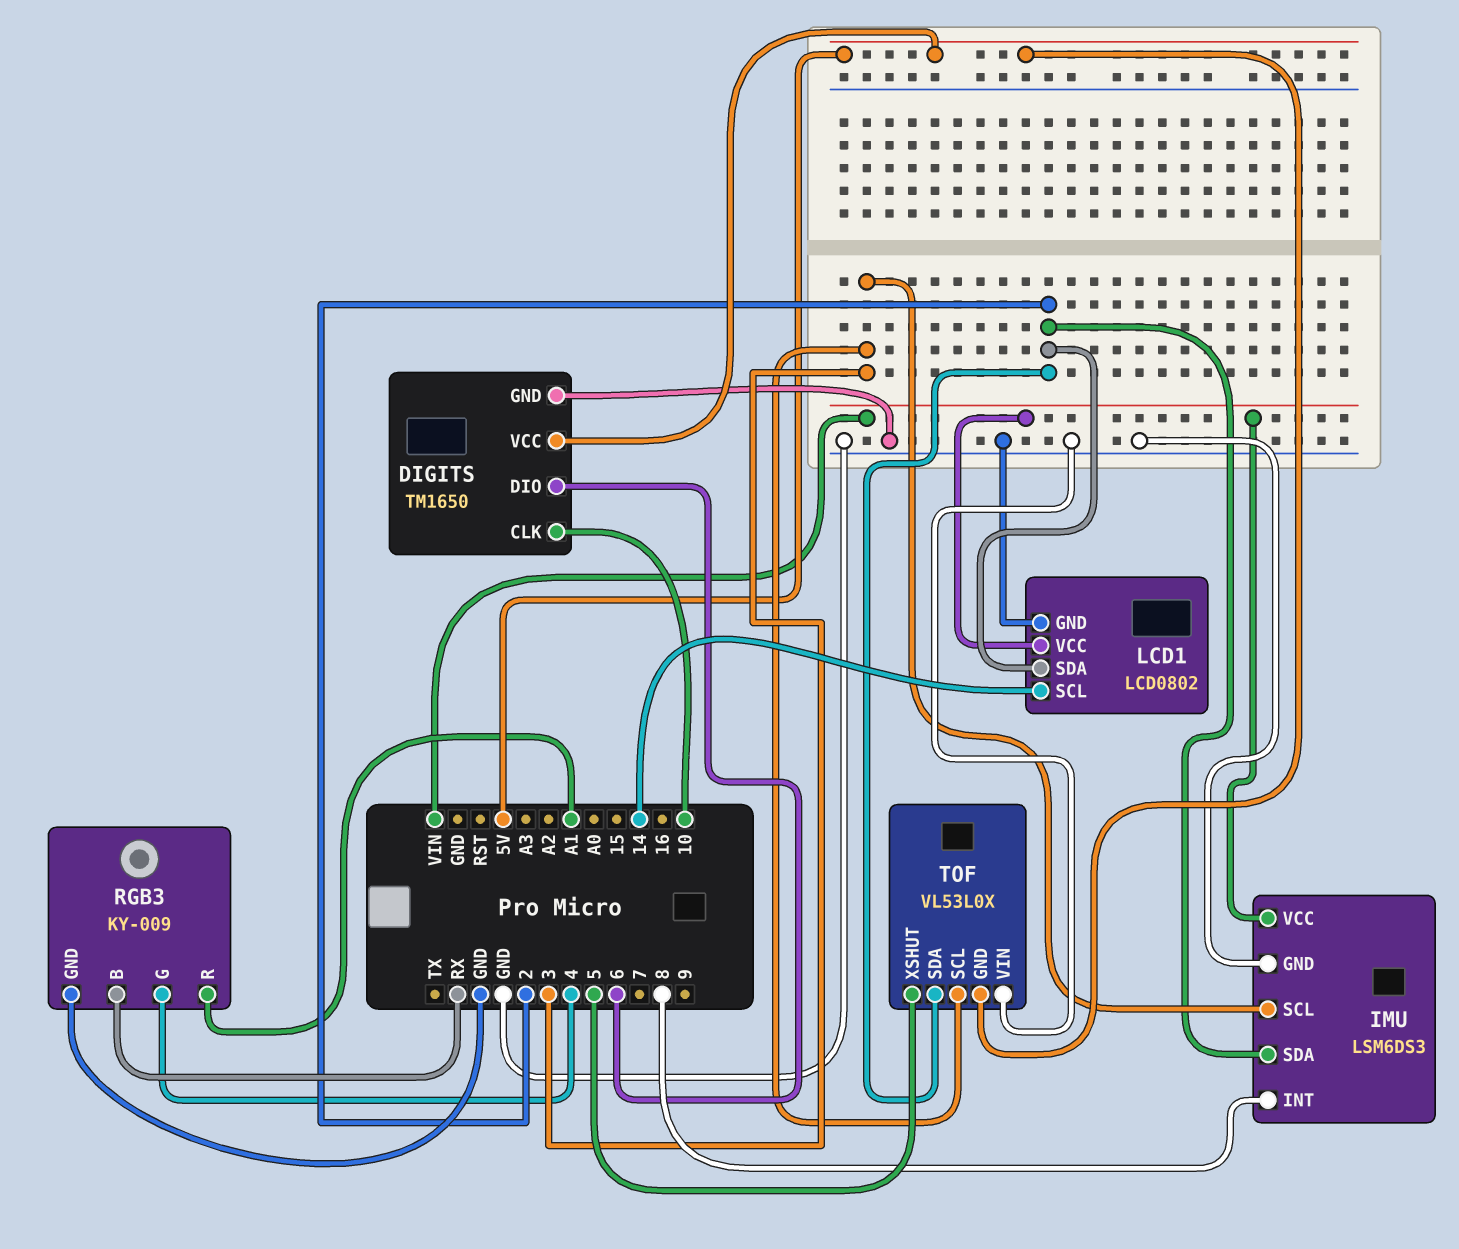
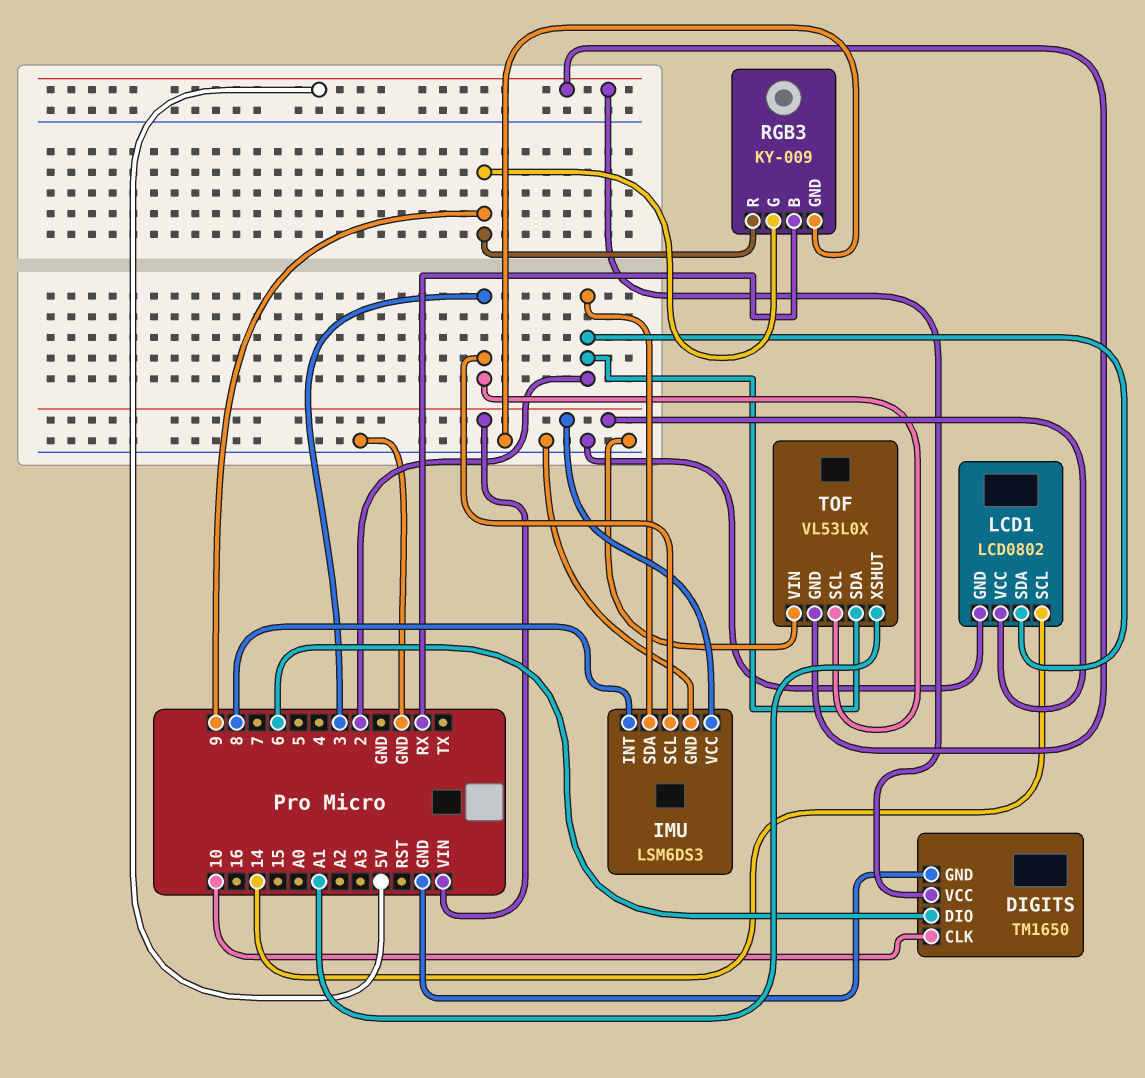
RGB3 pin G: 4 -> 9
RGB3 pin R: A1 -> 9
TOF pin XSHUT: 5 -> A1

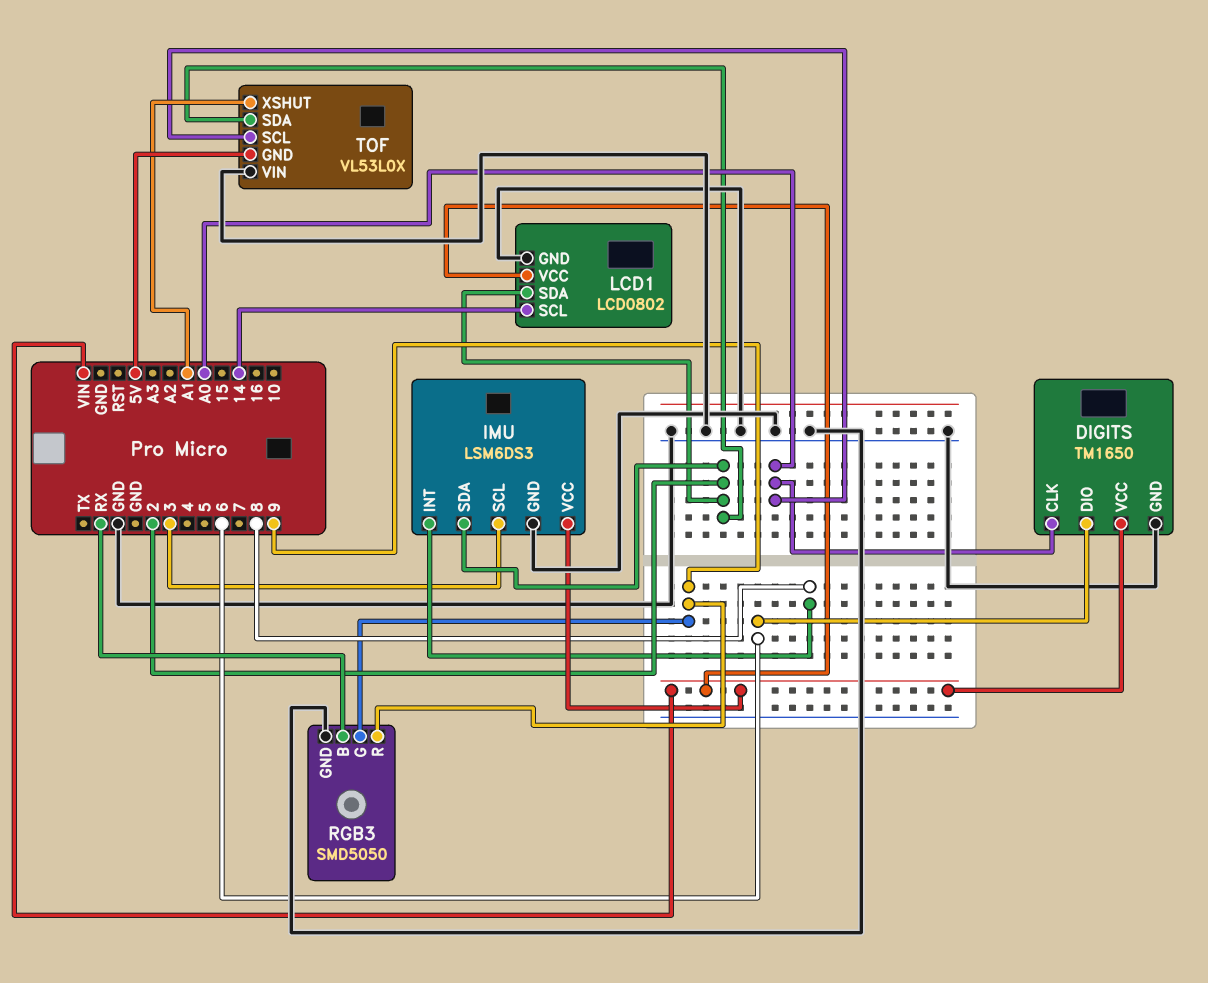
DIGITS pin CLK: 10 -> A0
DIGITS pin VCC: 5V -> VIN
RGB3: KY-009 -> SMD5050
TOF pin SCL: 3 -> A0

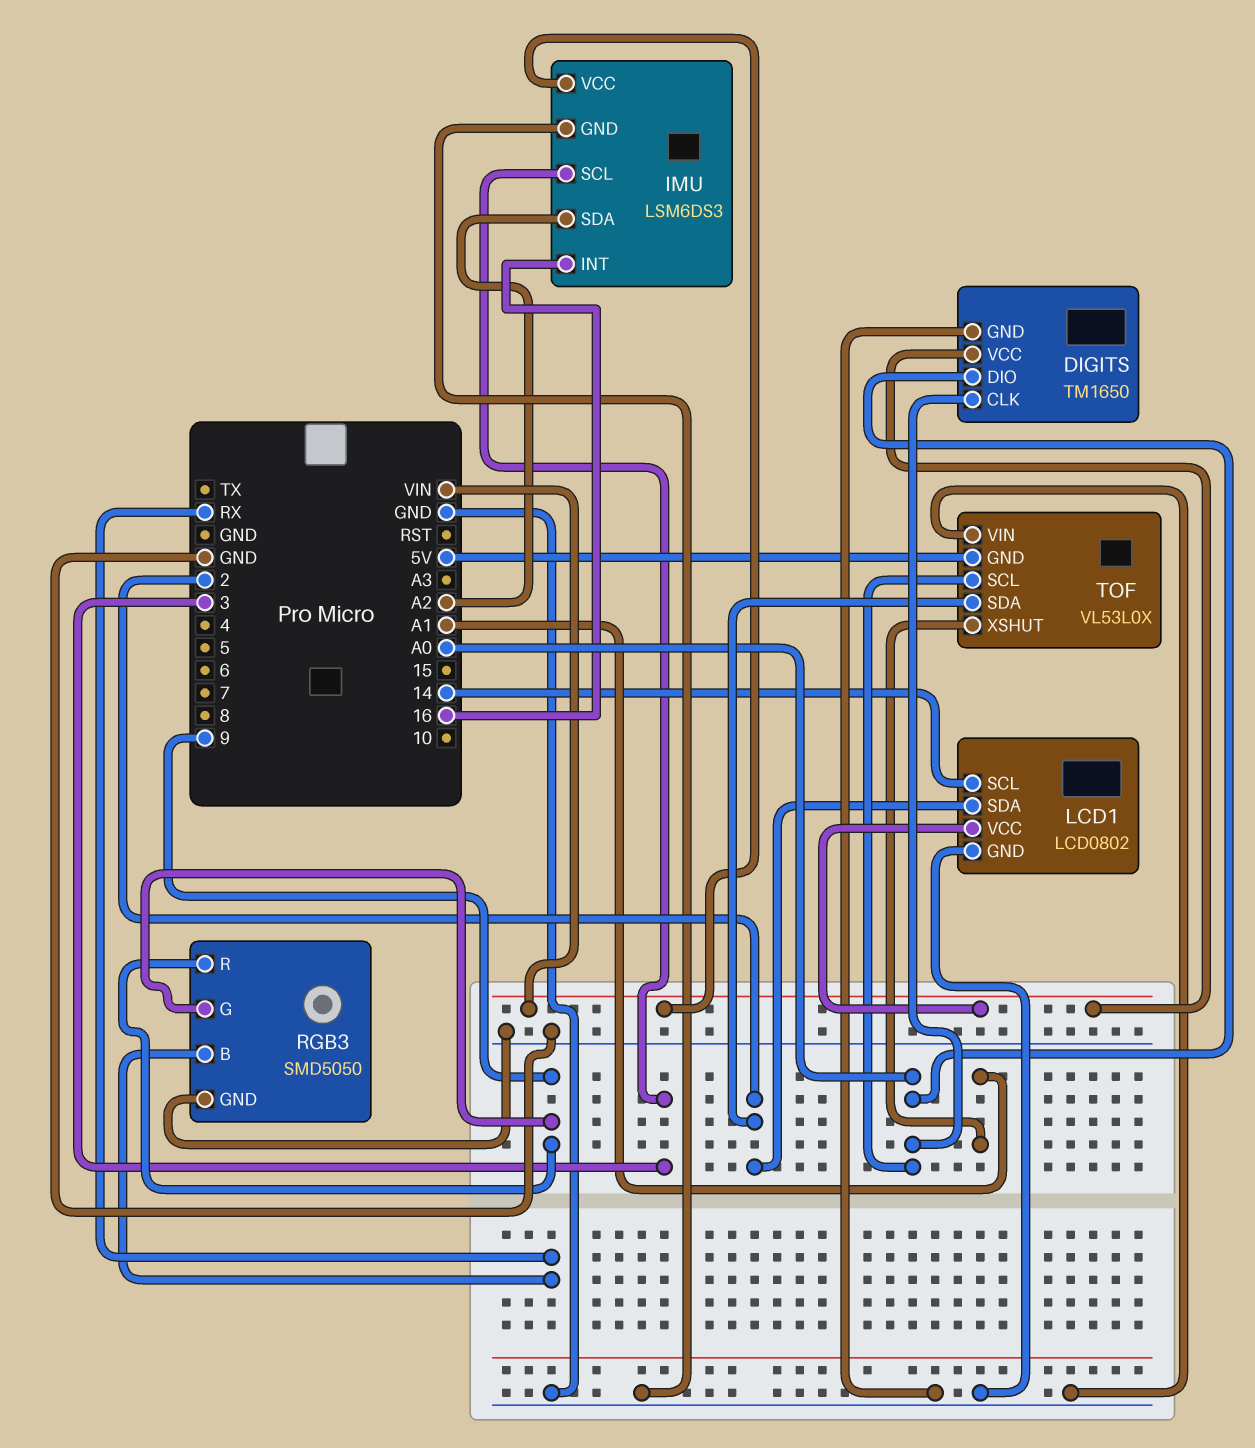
DIGITS pin DIO: 6 -> A0
IMU pin INT: 8 -> 16
IMU pin SDA: 2 -> A2

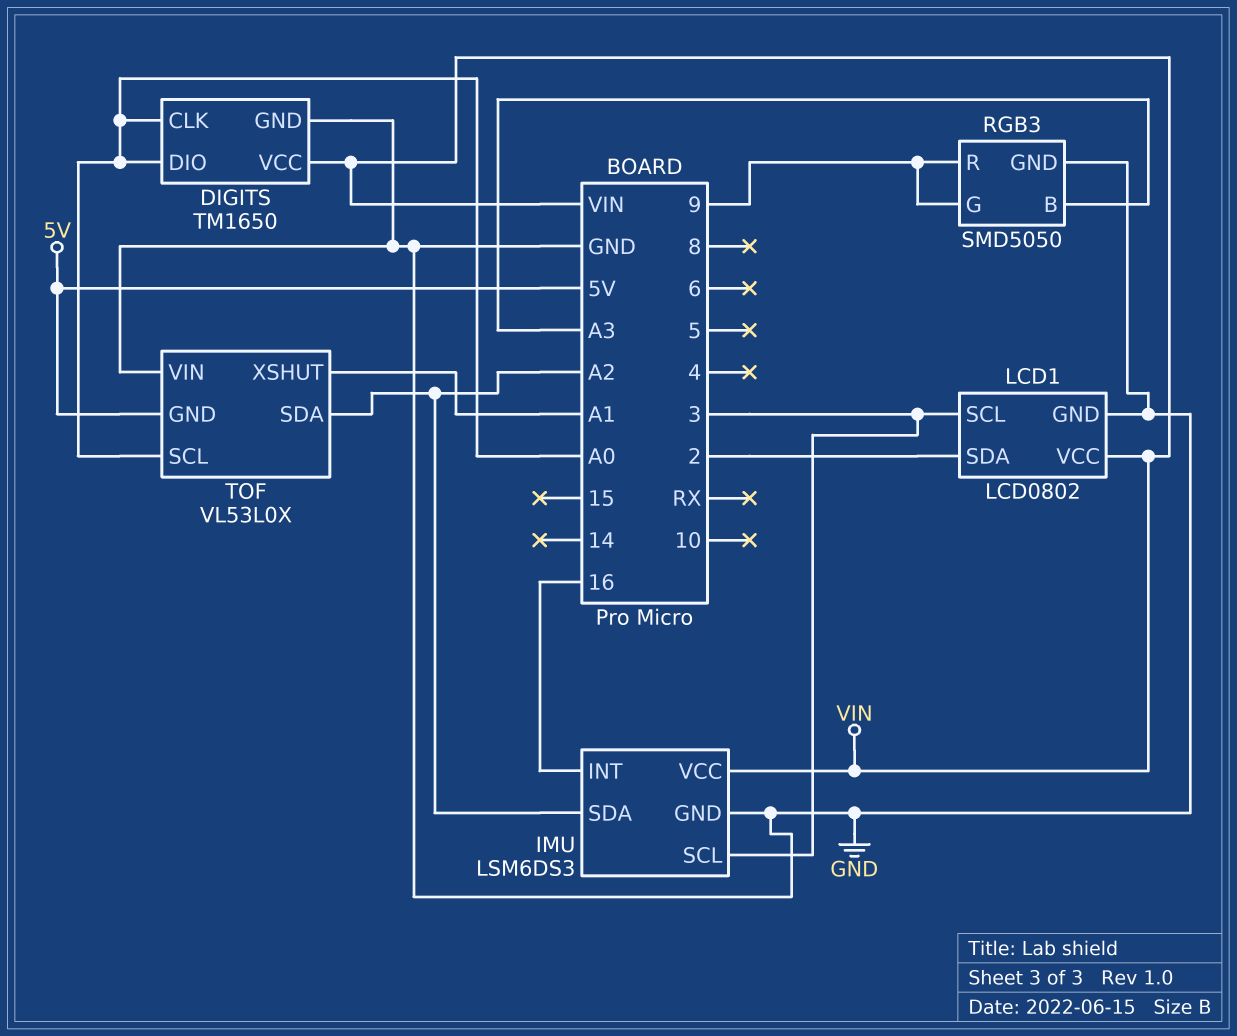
LCD1 pin SCL: 14 -> 3
RGB3 pin B: RX -> A3
TOF pin SDA: 2 -> A2

